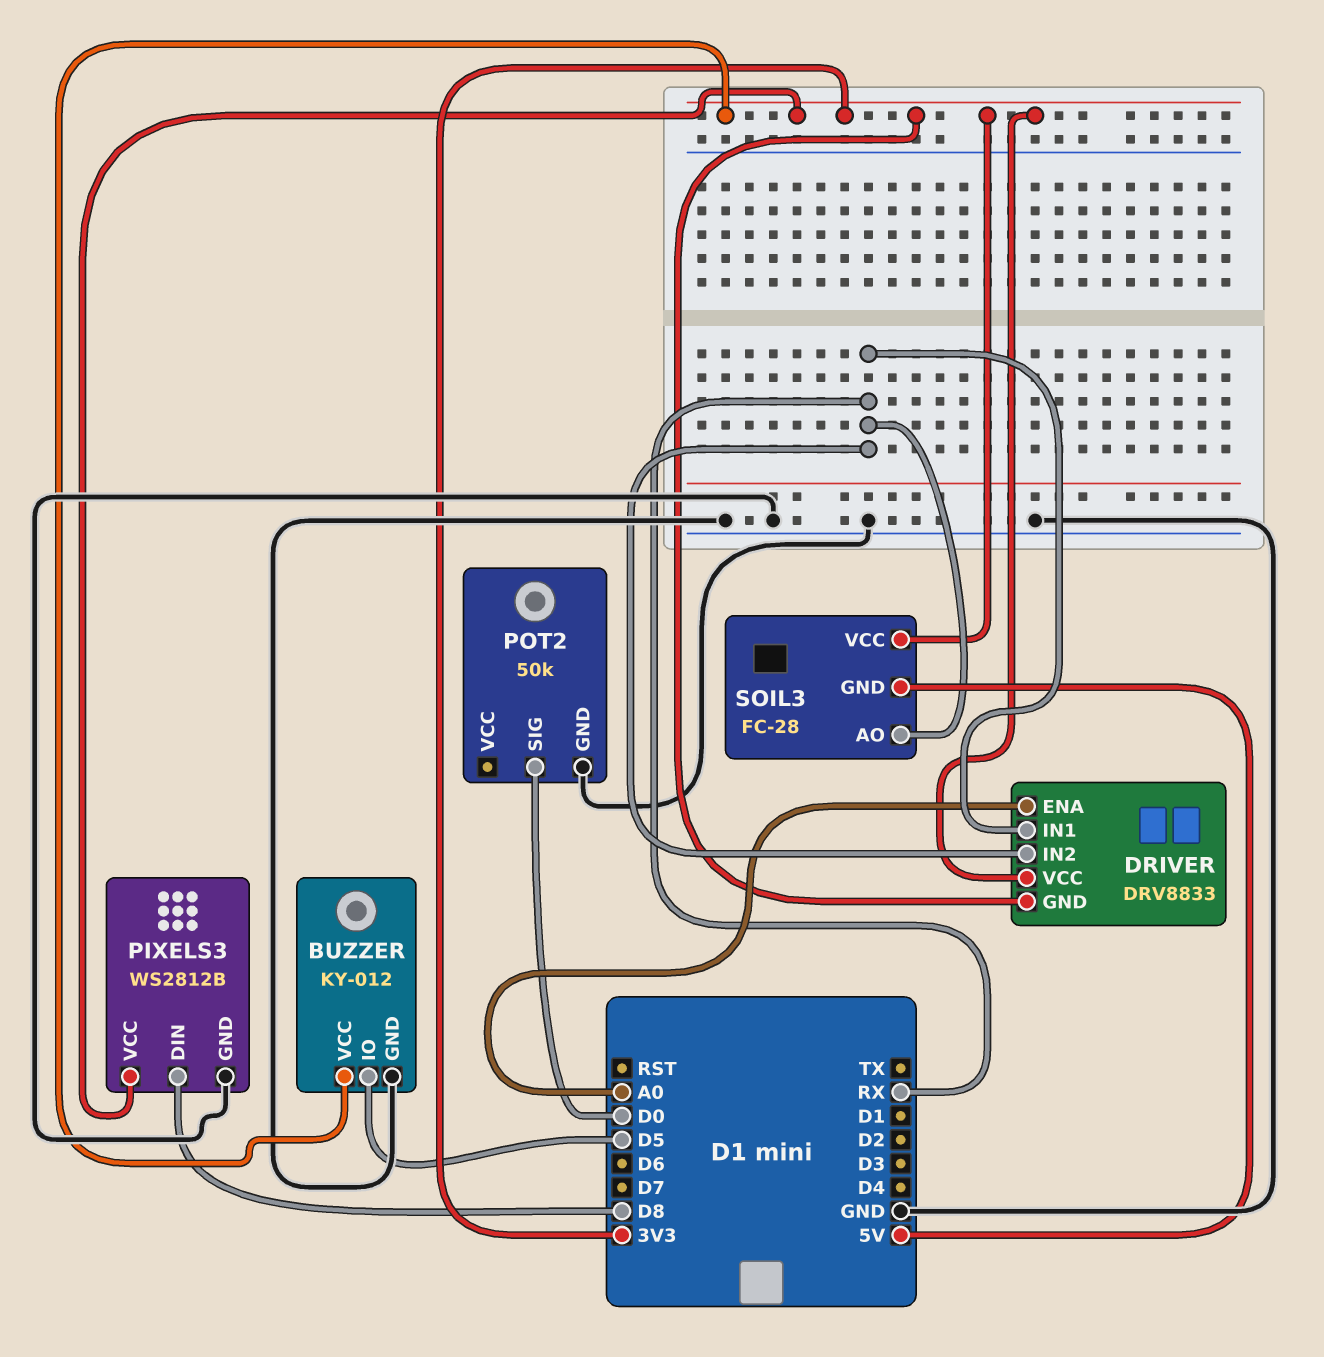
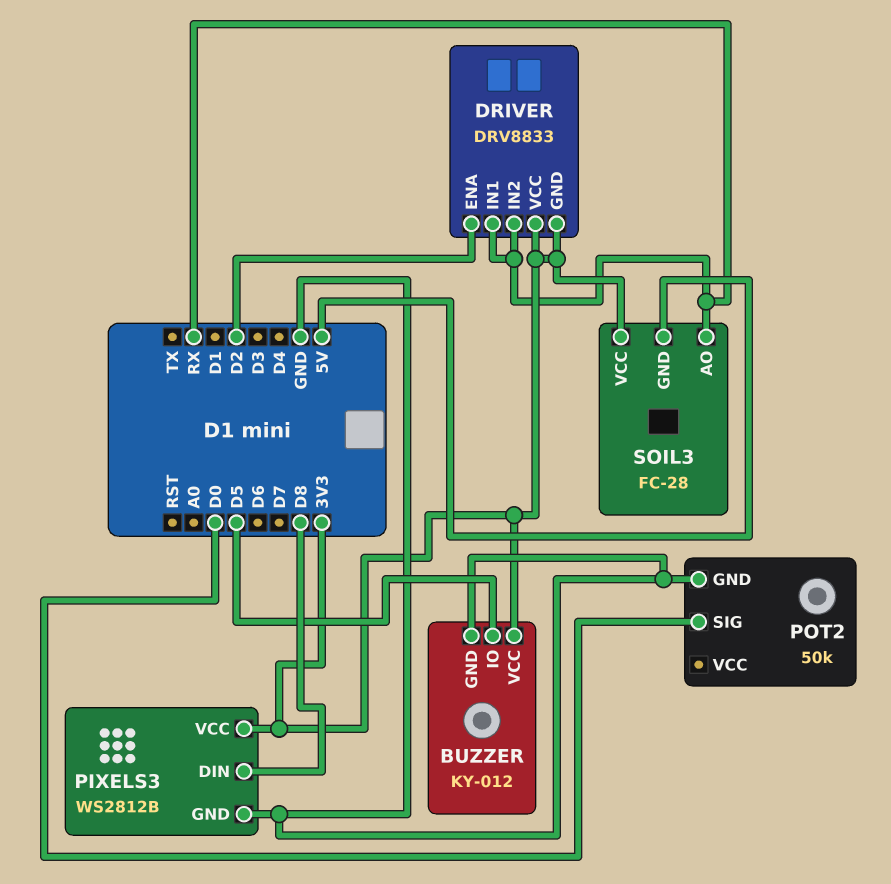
DRIVER pin ENA: A0 -> D2

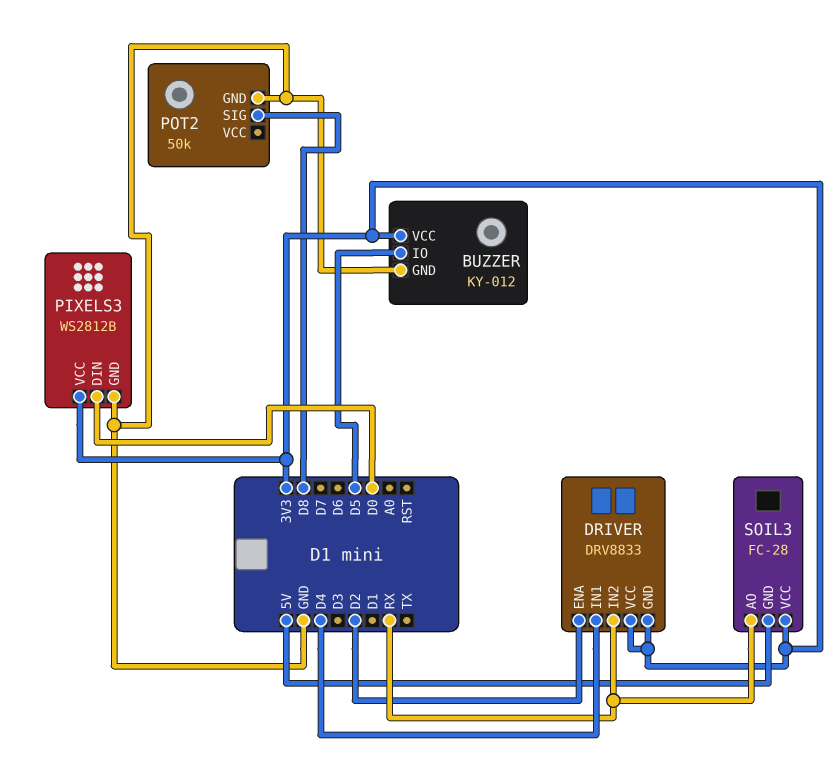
DRIVER pin IN1: RX -> D4
PIXELS3 pin DIN: D8 -> D0
POT2 pin SIG: D0 -> D8

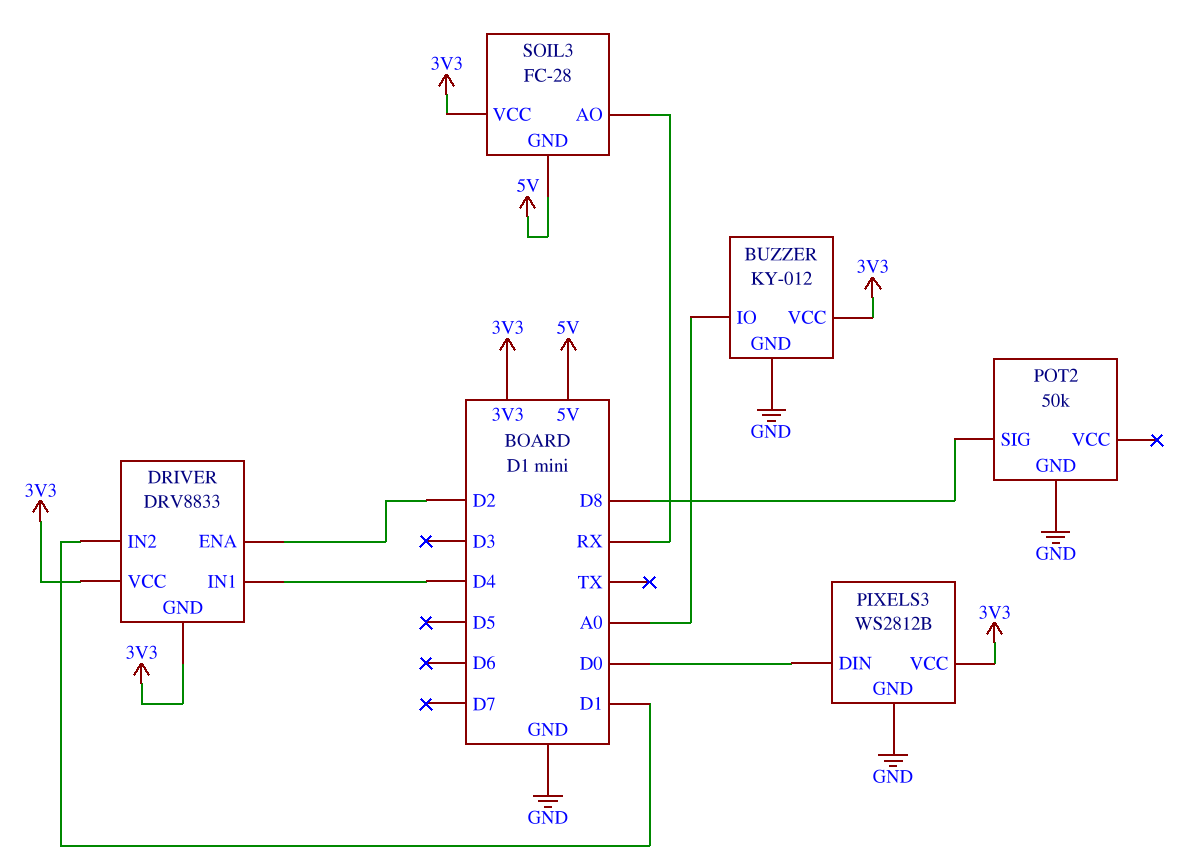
BUZZER pin IO: D5 -> A0
DRIVER pin IN2: RX -> D1

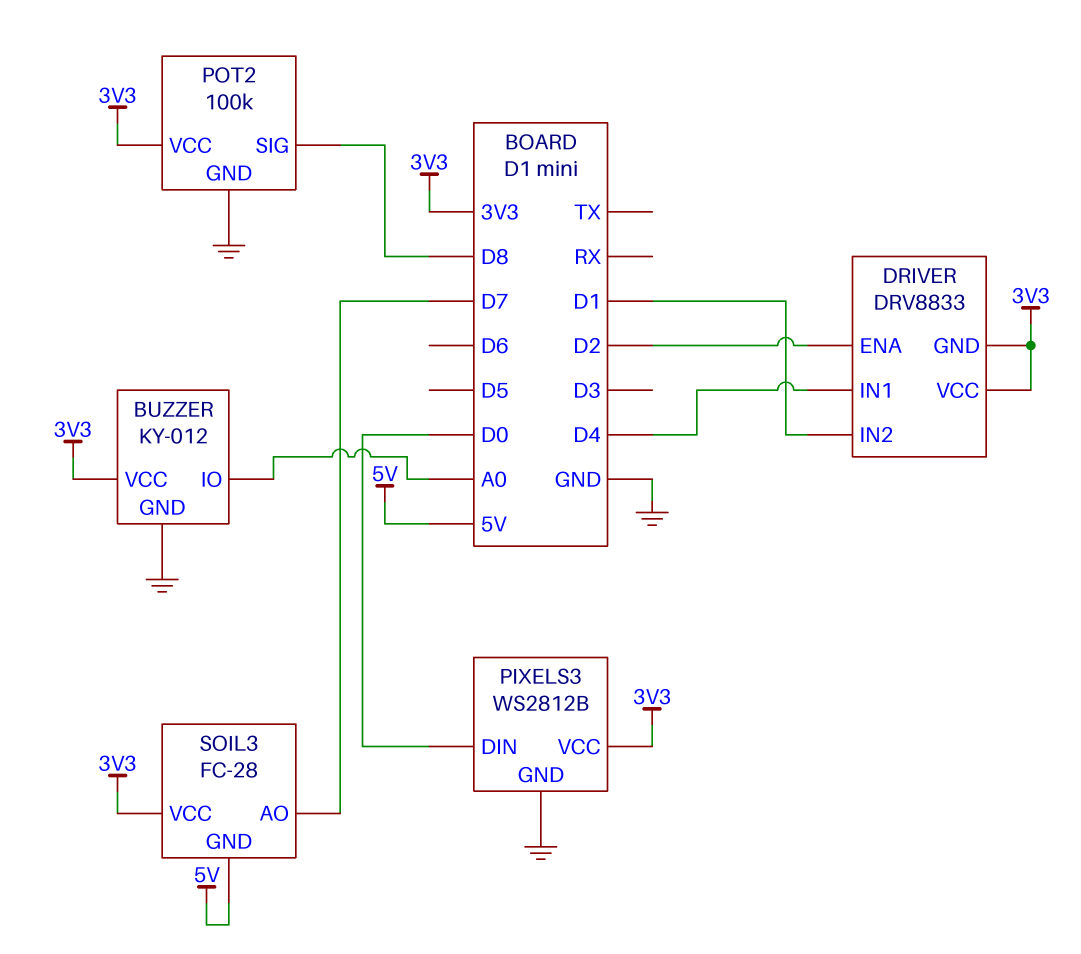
POT2: 50k -> 100k
POT2 pin VCC: none -> 3V3
SOIL3 pin AO: RX -> D7

